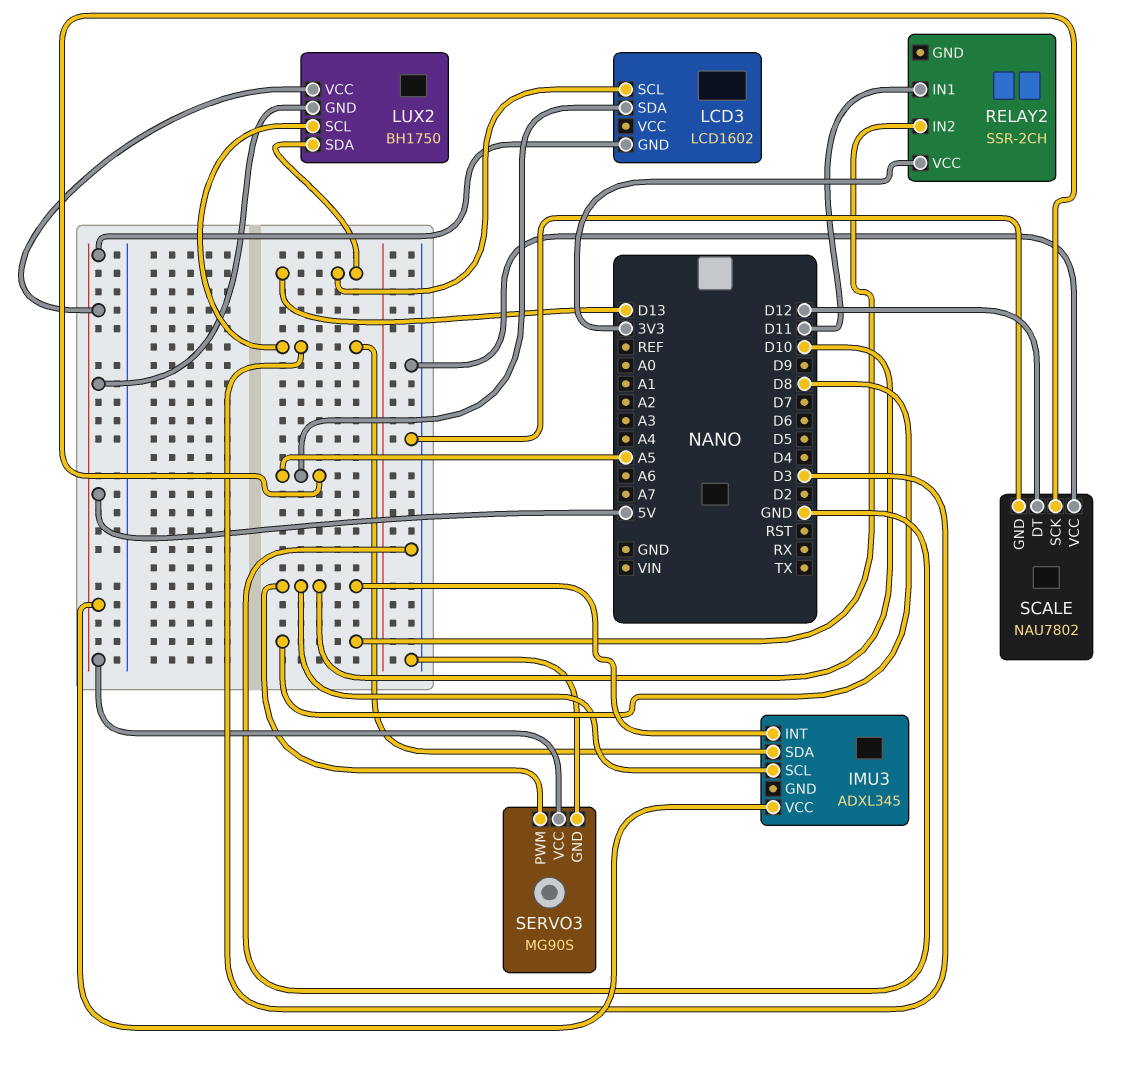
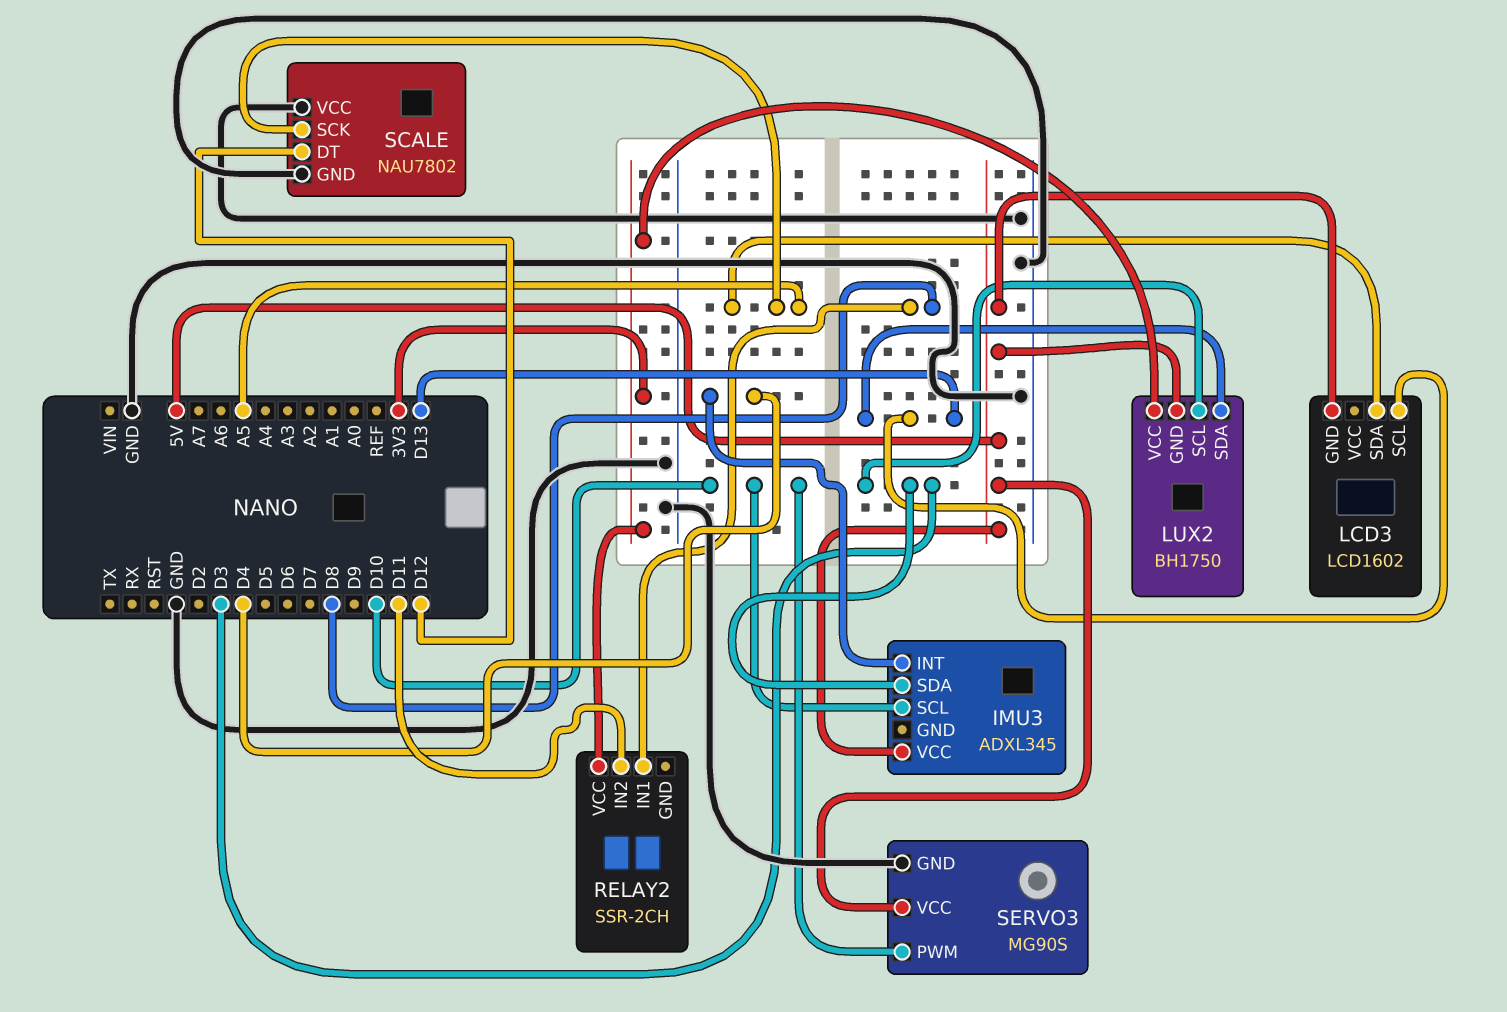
IMU3 pin INT: D10 -> D4
LUX2 pin VCC: 5V -> 3V3
RELAY2 pin IN1: D11 -> D8
RELAY2 pin IN2: D8 -> D11

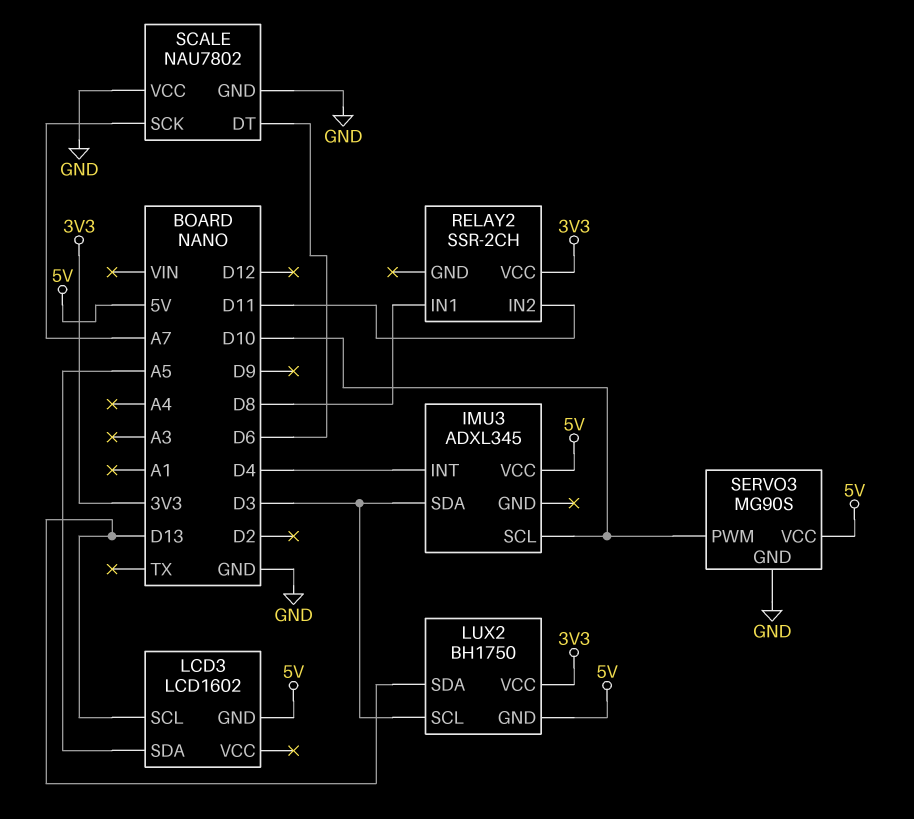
SCALE pin DT: D12 -> D6
SCALE pin SCK: A5 -> A7

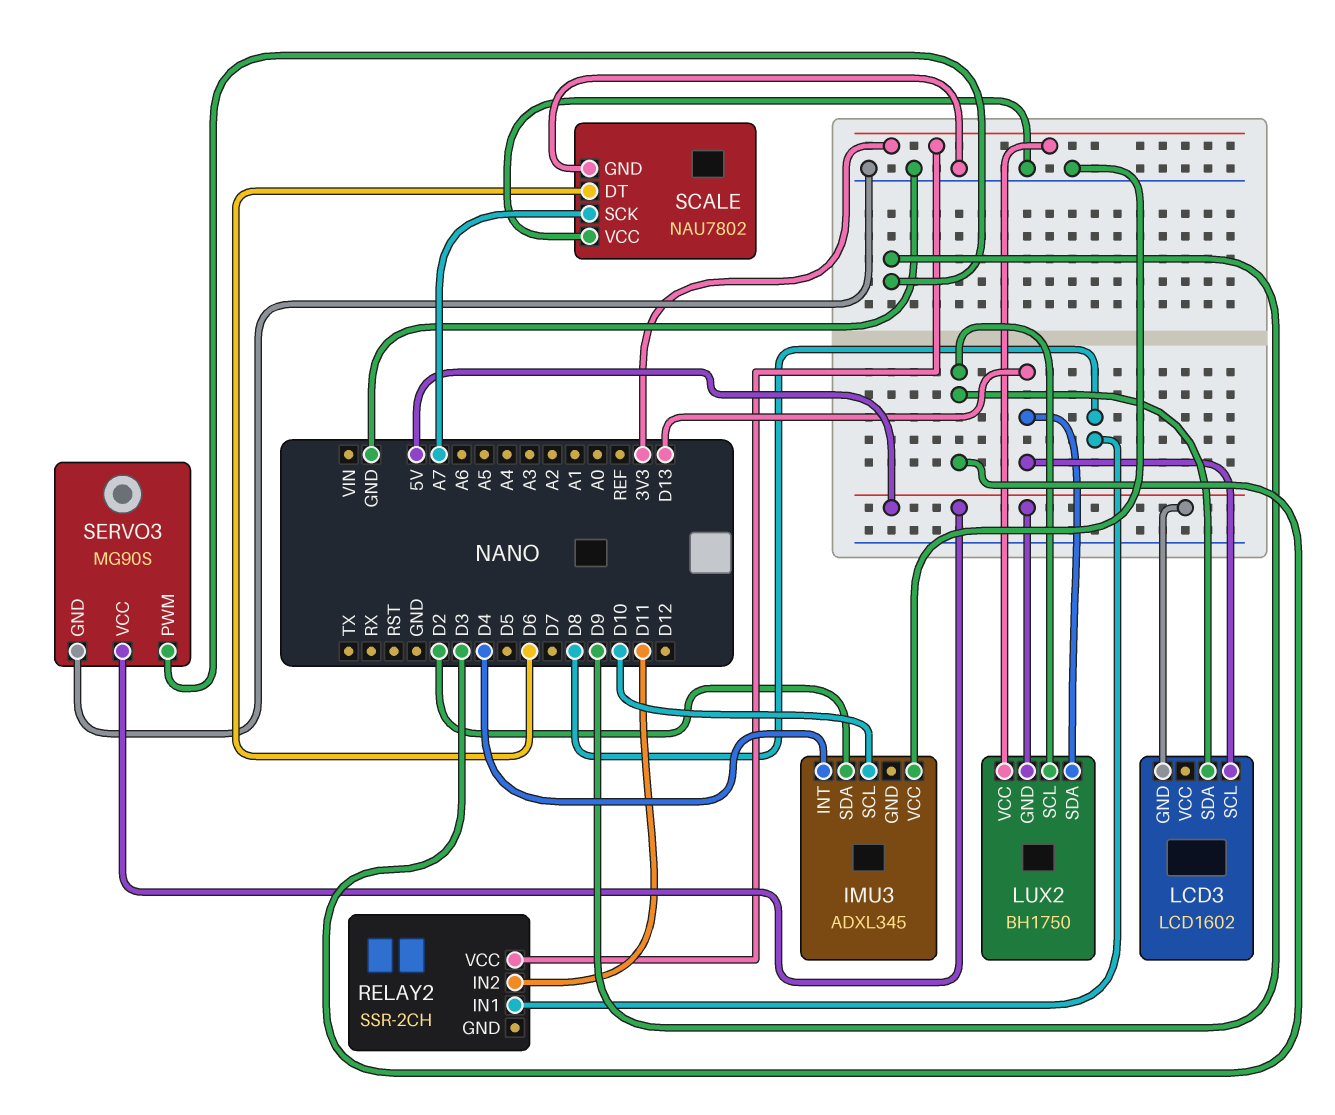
IMU3 pin SDA: D3 -> D2
IMU3 pin VCC: 5V -> GND
LCD3 pin SDA: A5 -> D3
SERVO3 pin PWM: D10 -> D9

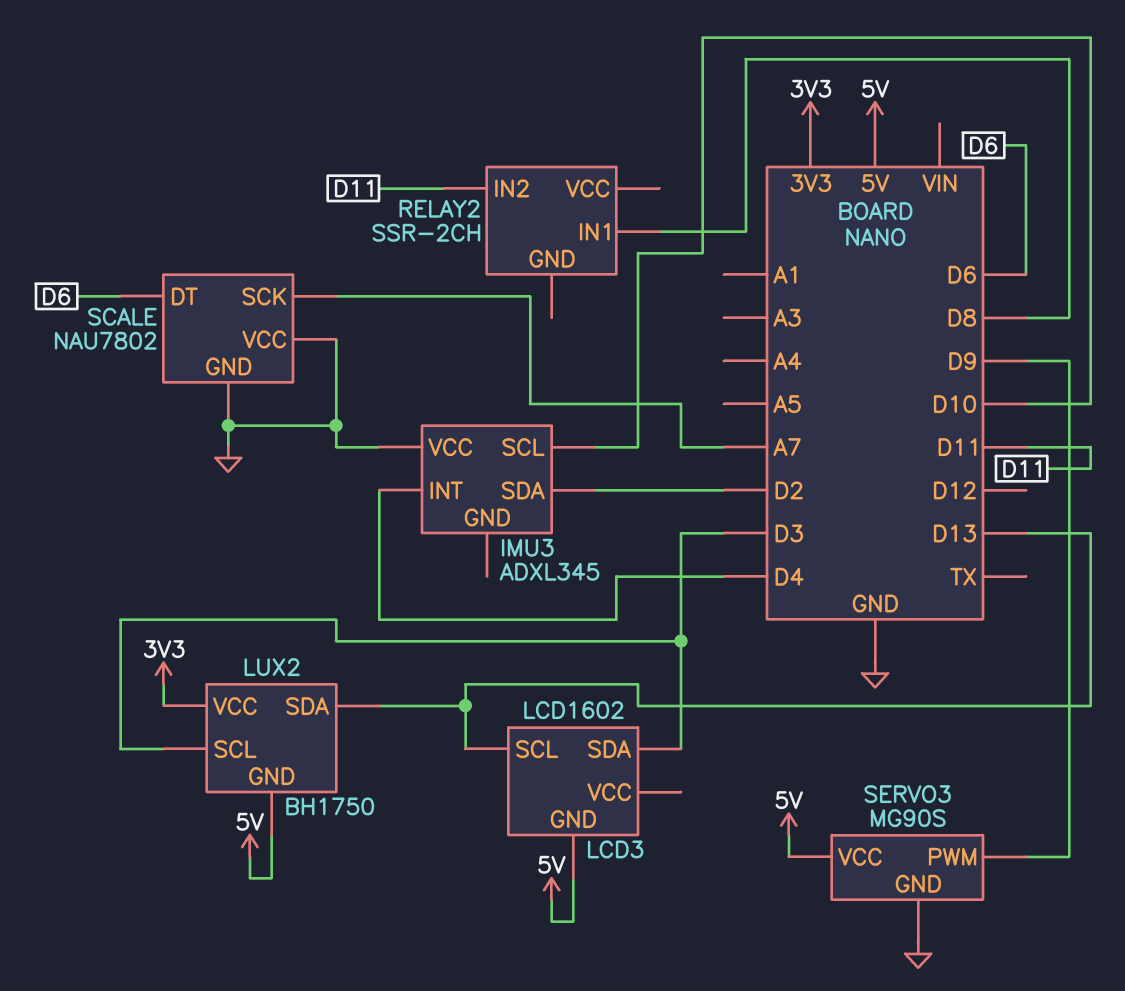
RELAY2 pin VCC: 3V3 -> none

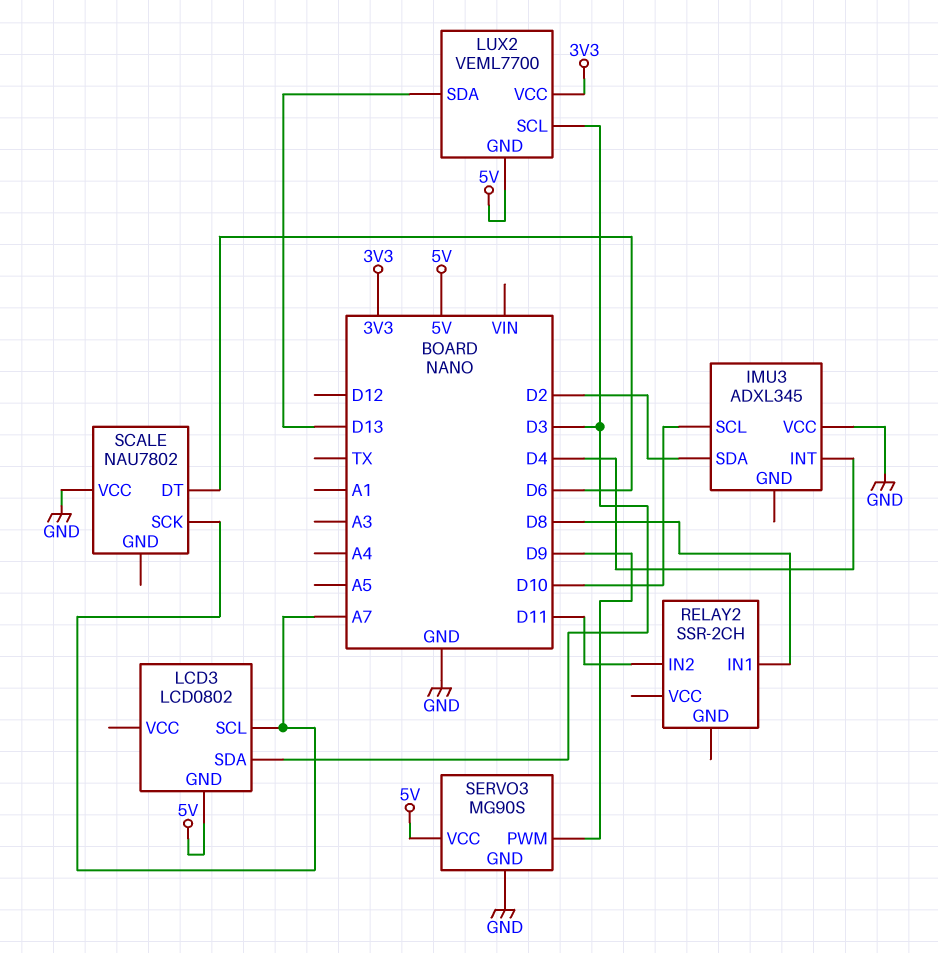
LCD3: LCD1602 -> LCD0802
LCD3 pin SCL: D13 -> A7
LUX2: BH1750 -> VEML7700
SCALE pin GND: GND -> none

